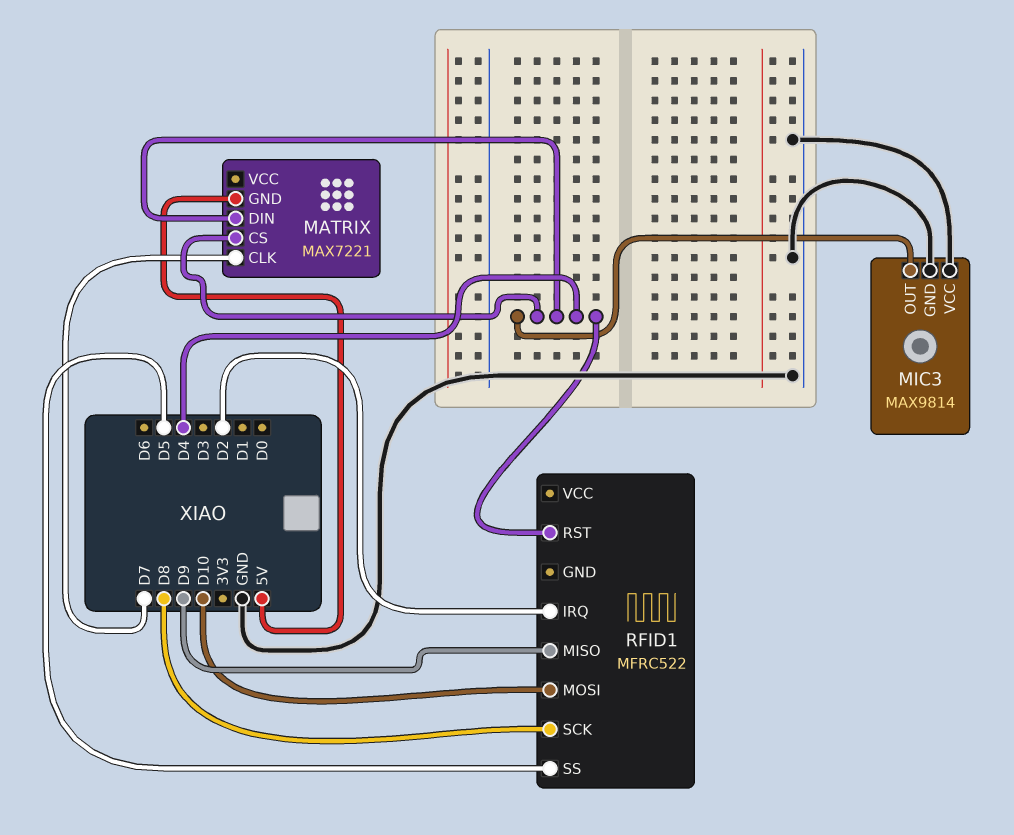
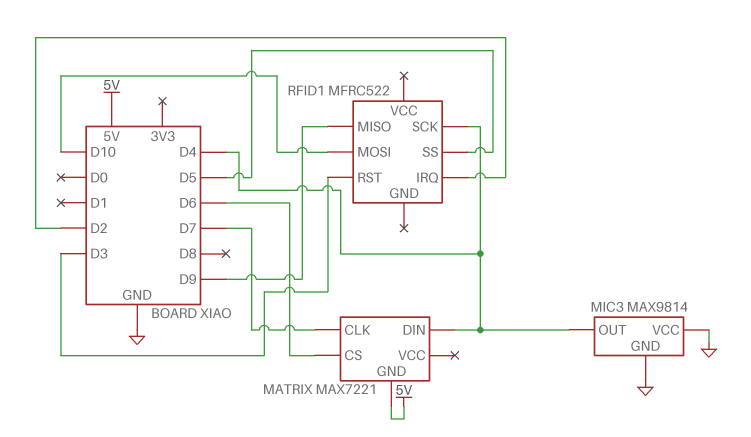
MATRIX pin CS: D4 -> D6
RFID1 pin RST: D4 -> D3
RFID1 pin SCK: D8 -> D4

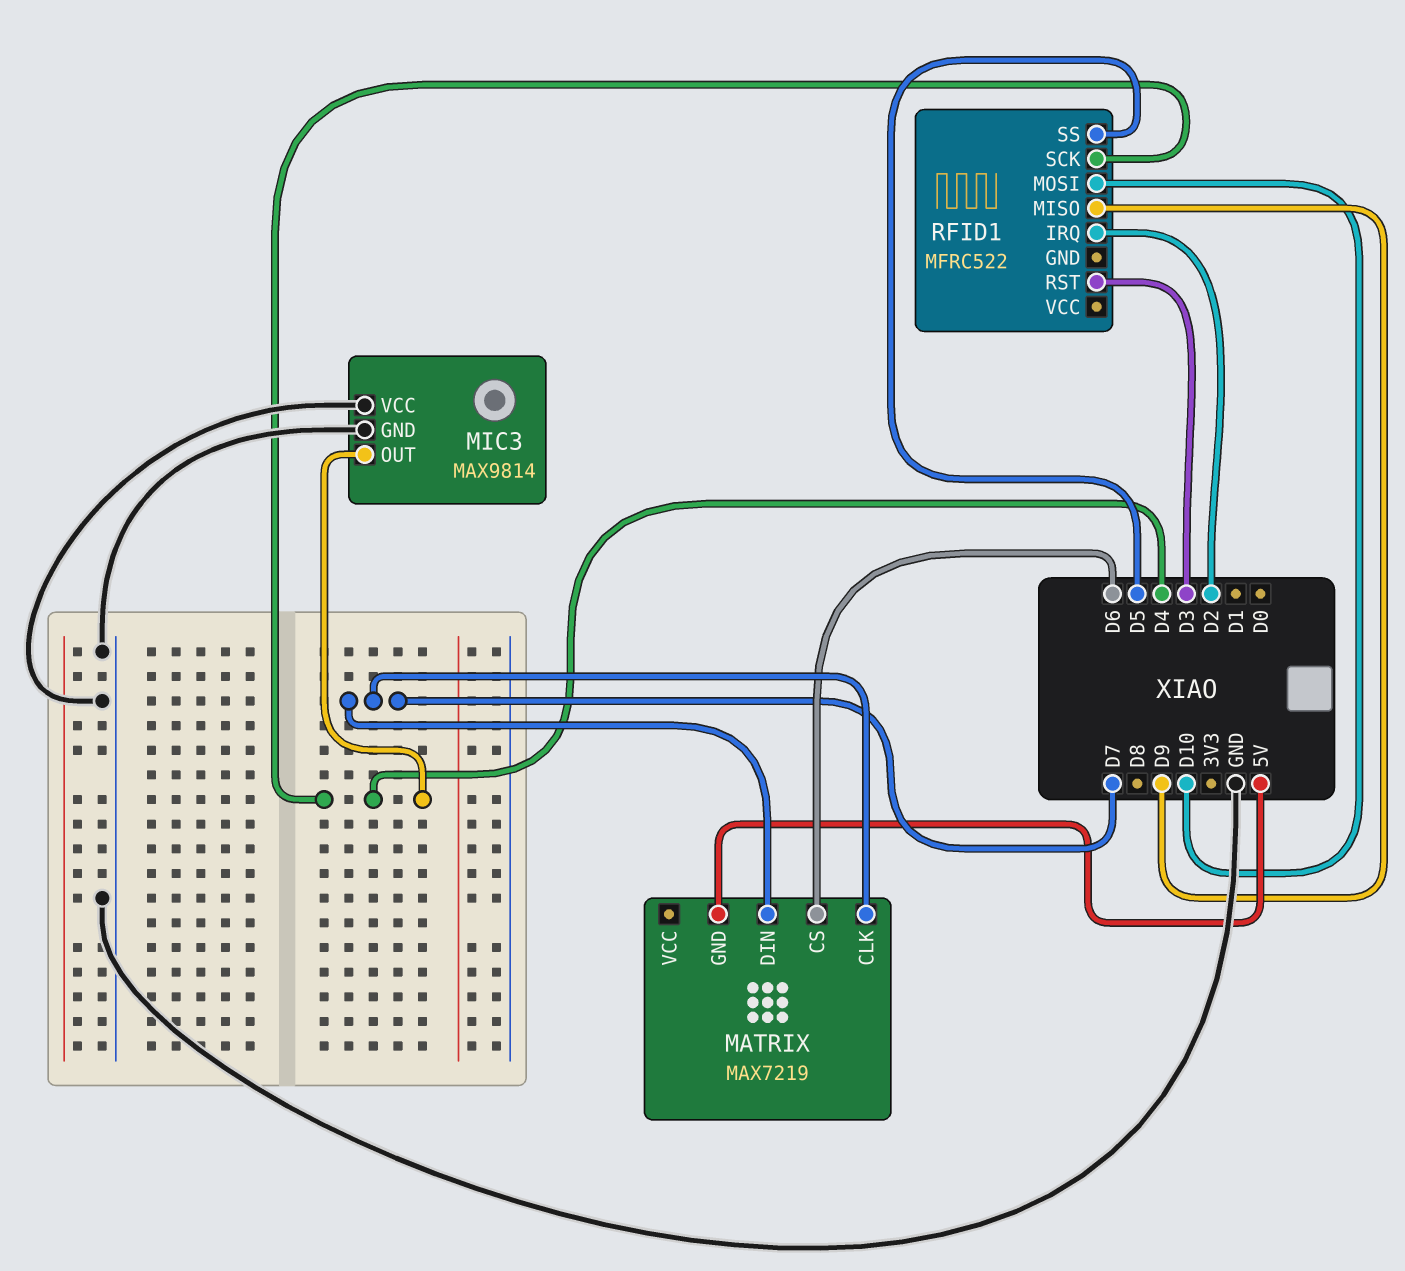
MATRIX: MAX7221 -> MAX7219
MATRIX pin DIN: D4 -> D7

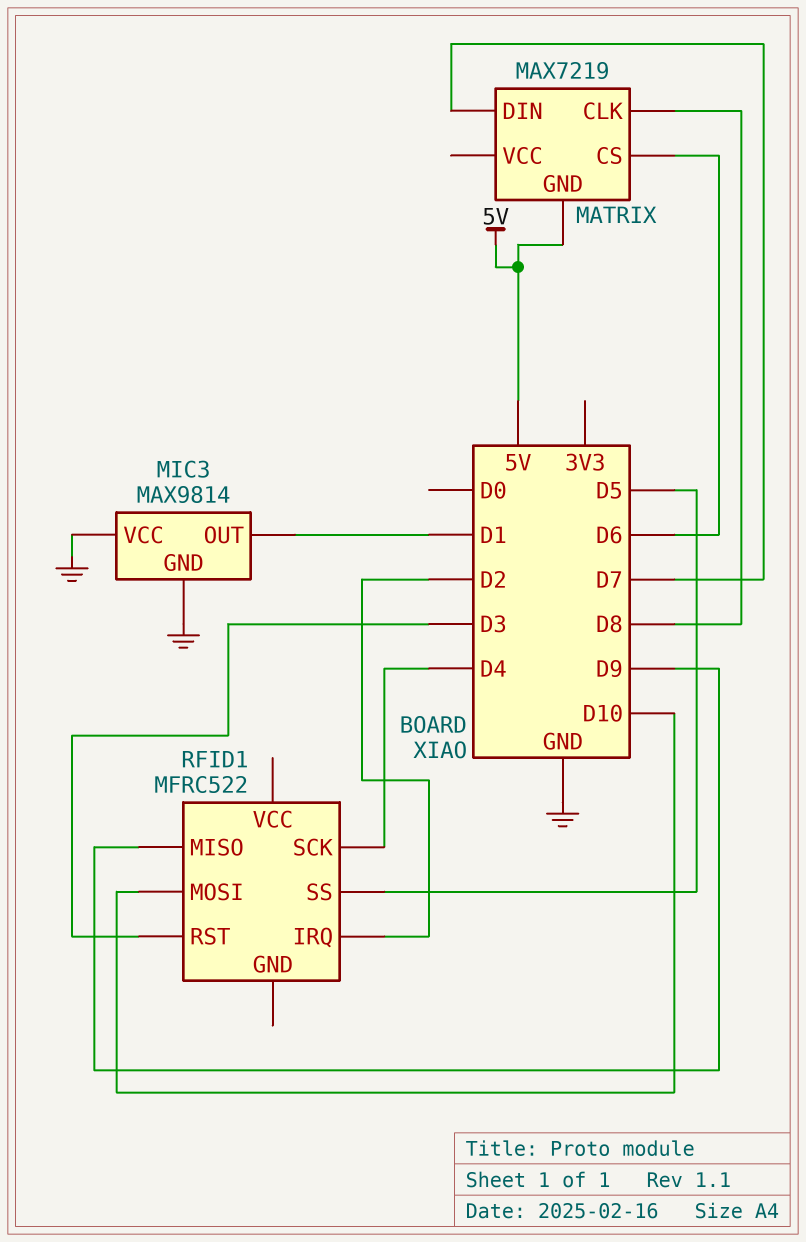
MATRIX pin CLK: D7 -> D8
MIC3 pin OUT: D4 -> D1

